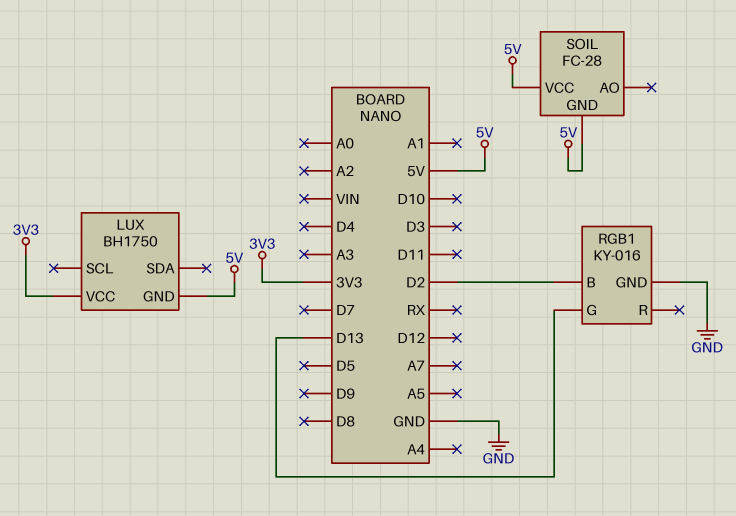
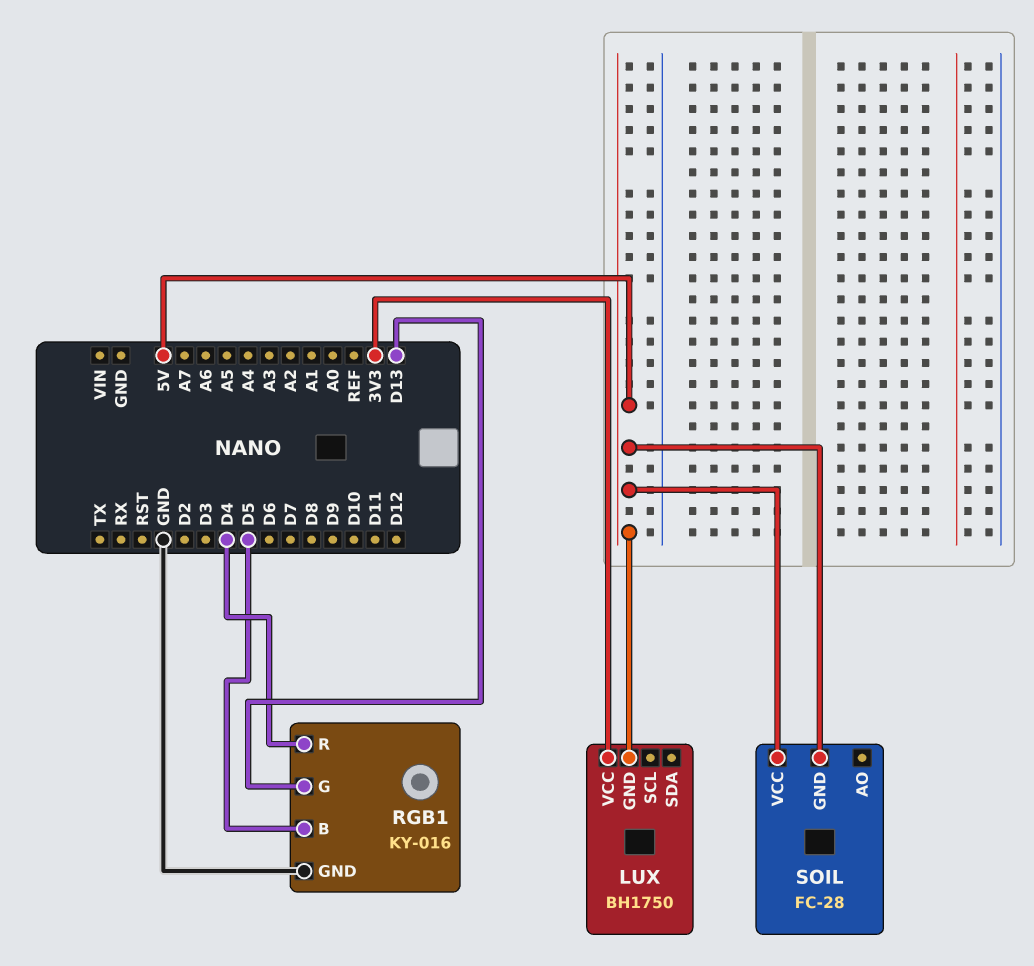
RGB1 pin B: D2 -> D5
RGB1 pin R: none -> D4

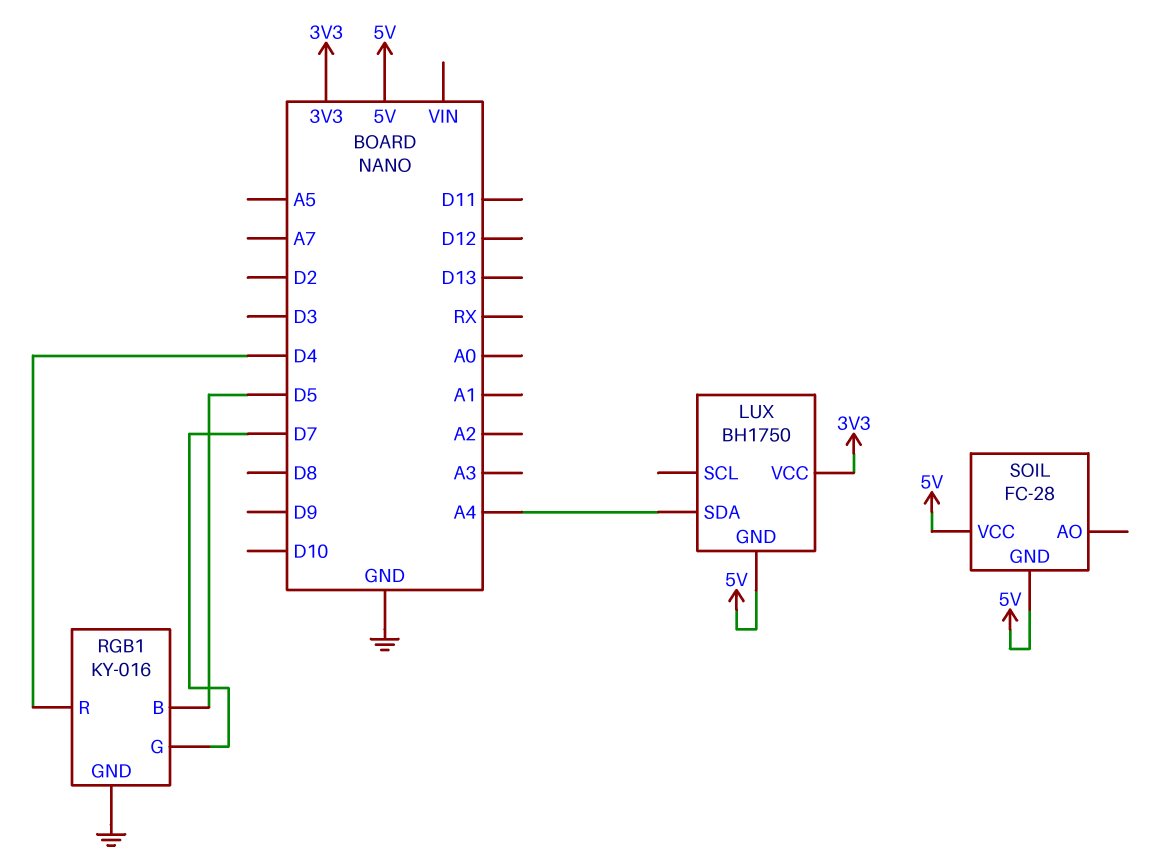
LUX pin SDA: none -> A4
RGB1 pin G: D13 -> D7

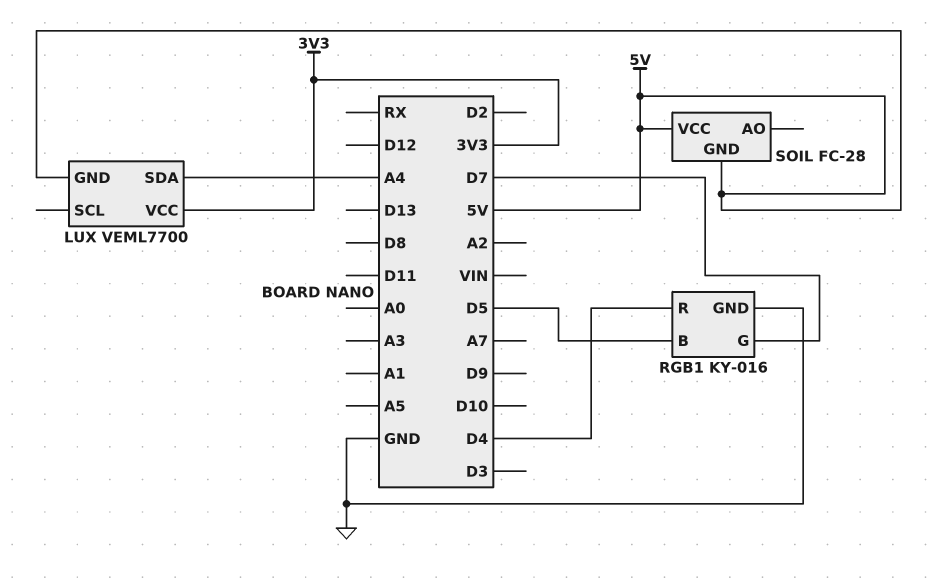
LUX: BH1750 -> VEML7700

